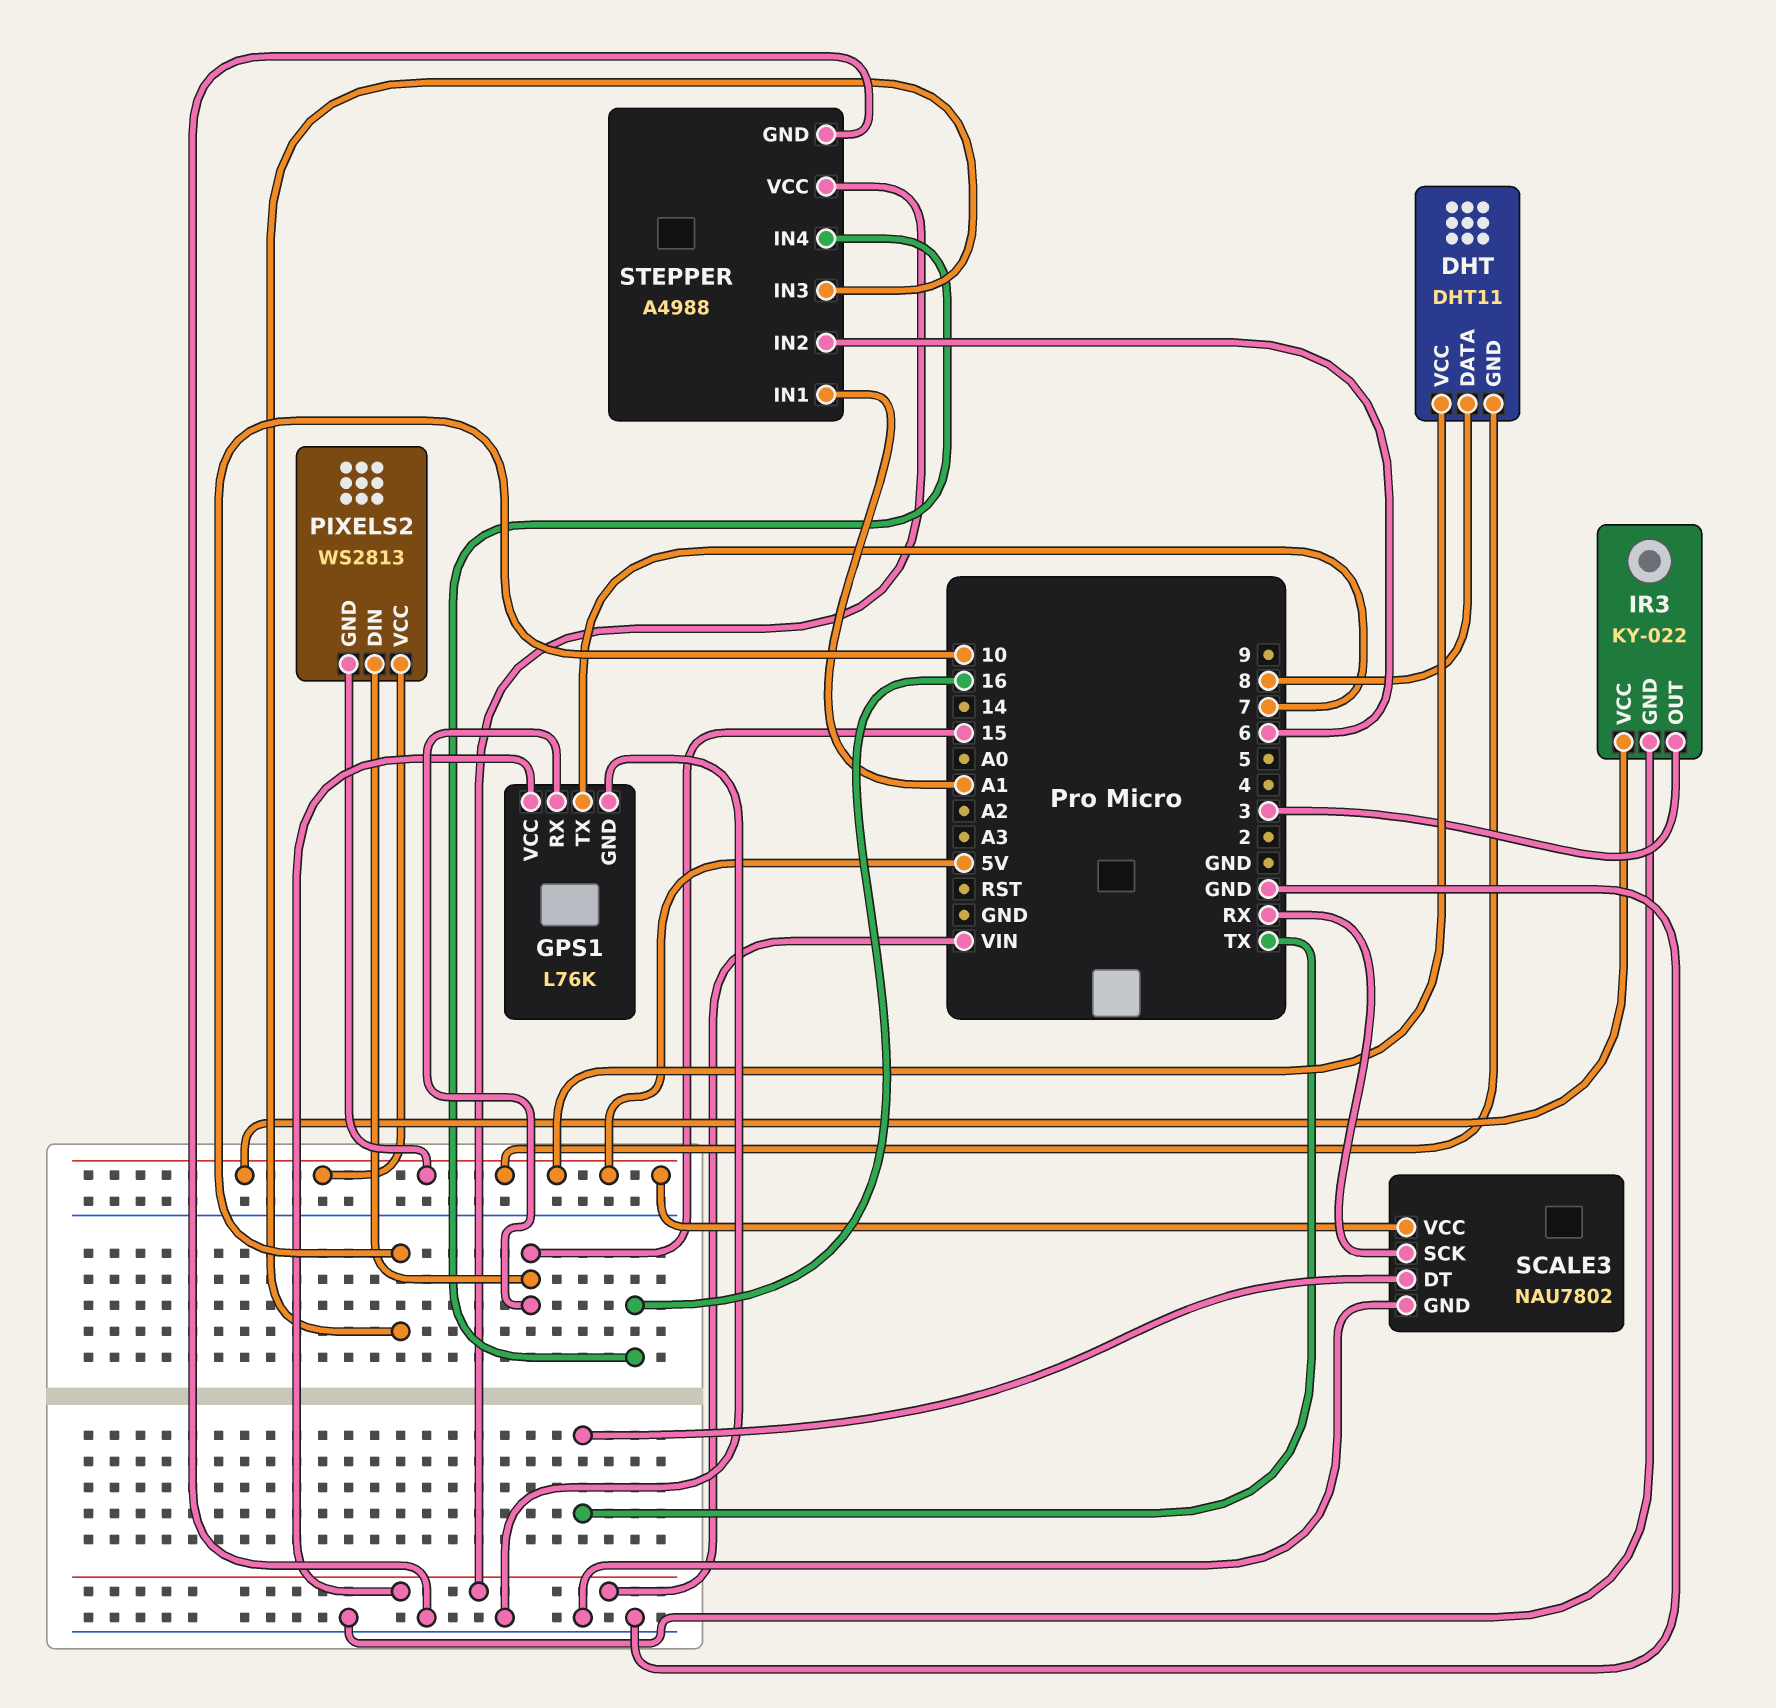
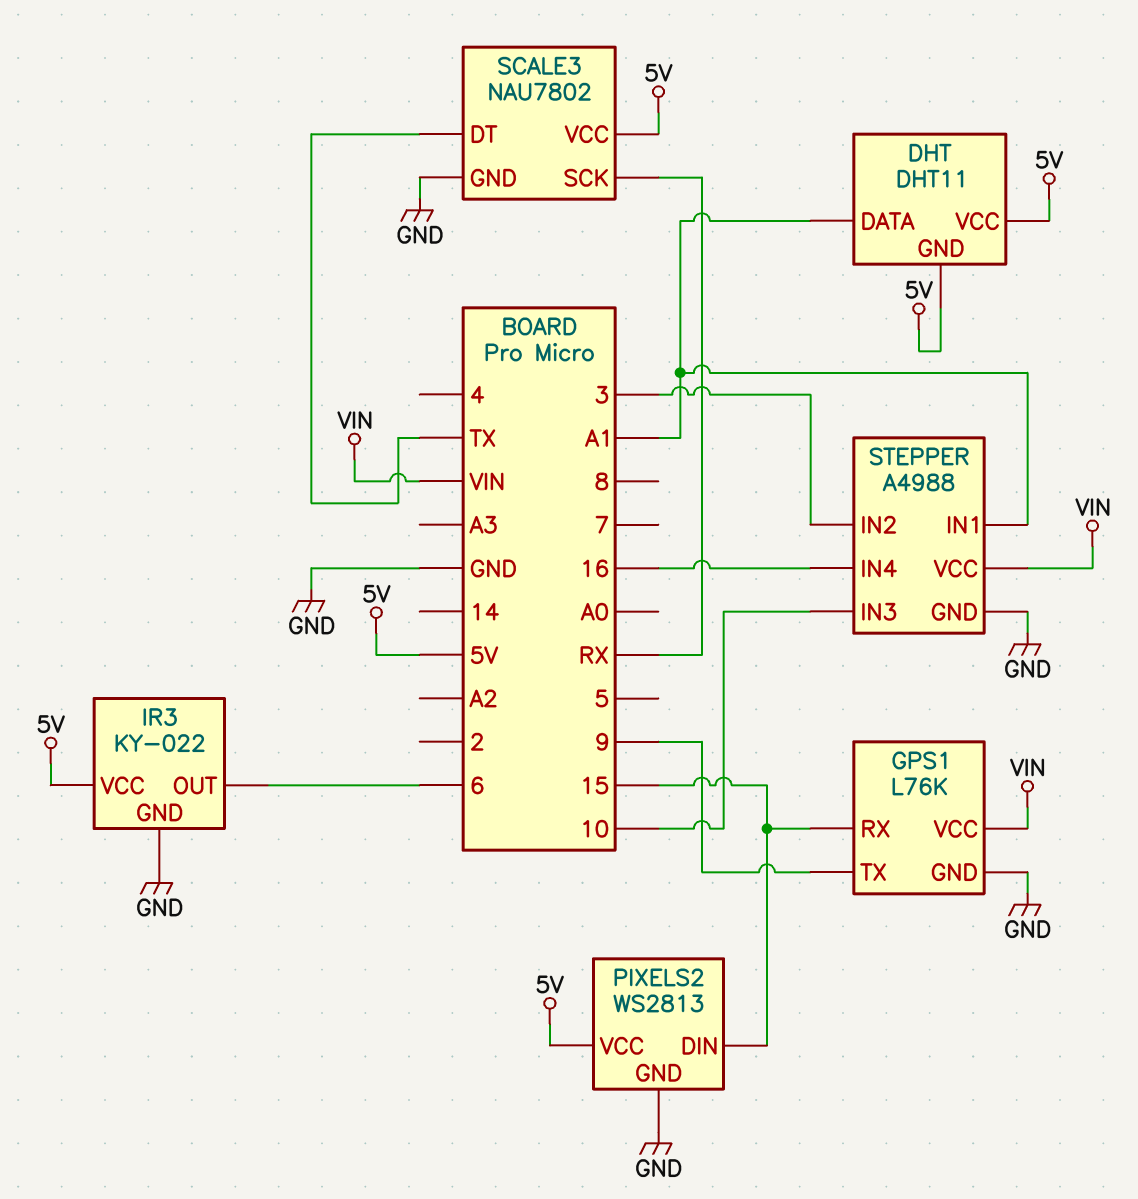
DHT pin DATA: 8 -> A1
GPS1 pin TX: 7 -> 9
IR3 pin OUT: 3 -> 6
PIXELS2 pin GND: 5V -> GND
STEPPER pin IN2: 6 -> 3

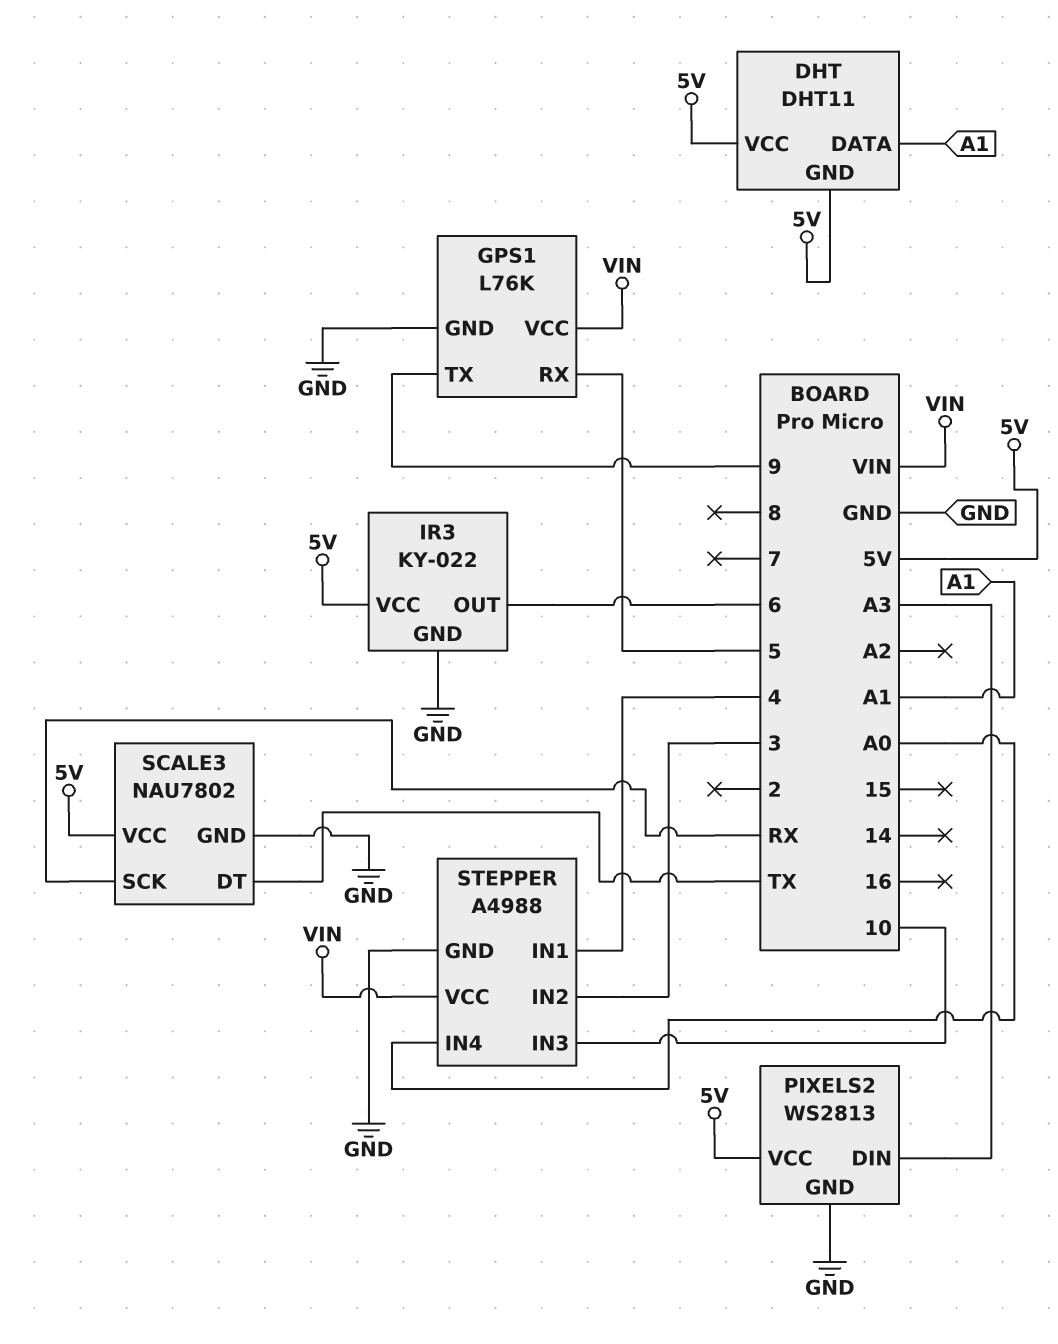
GPS1 pin RX: 15 -> 5
PIXELS2 pin DIN: 15 -> A3
STEPPER pin IN1: A1 -> 4
STEPPER pin IN4: 16 -> A0

